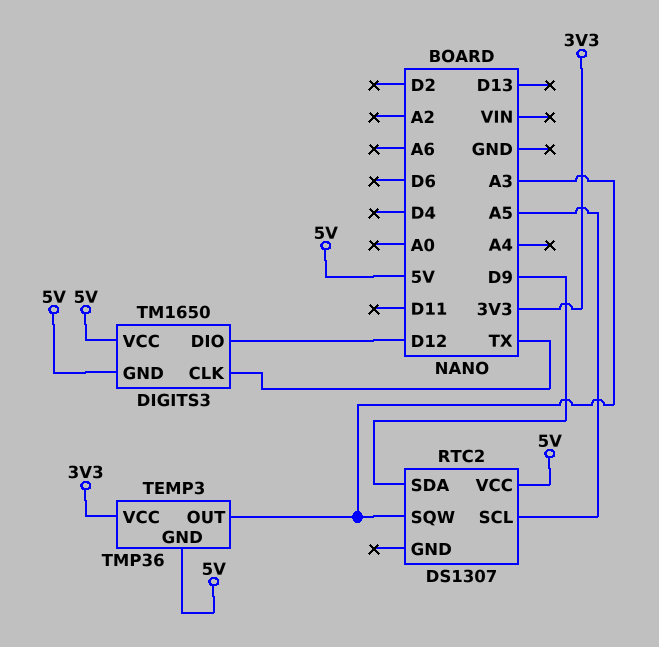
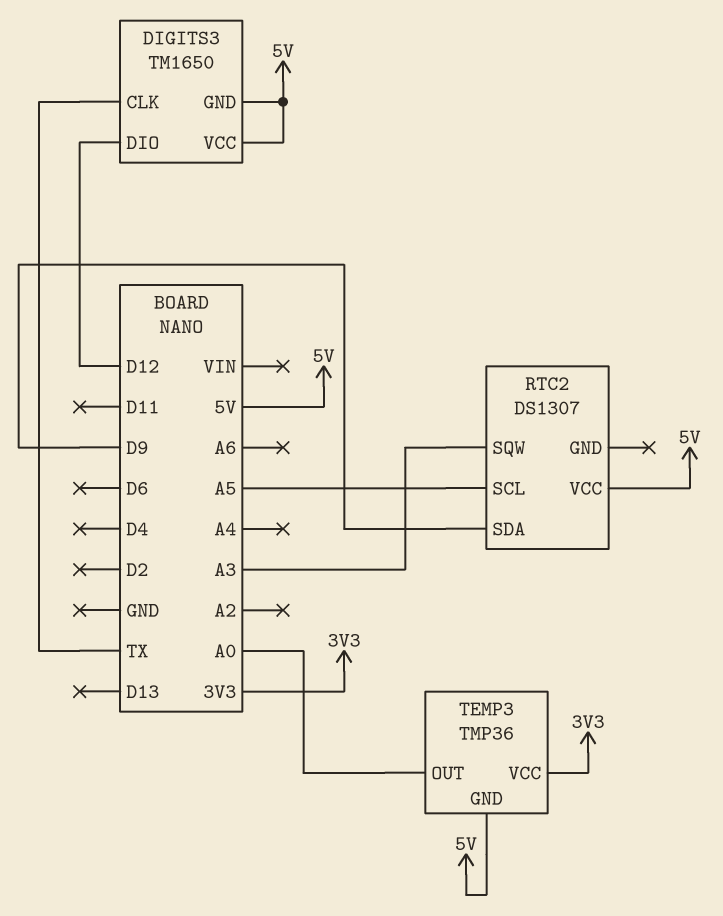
TEMP3 pin OUT: A3 -> A0

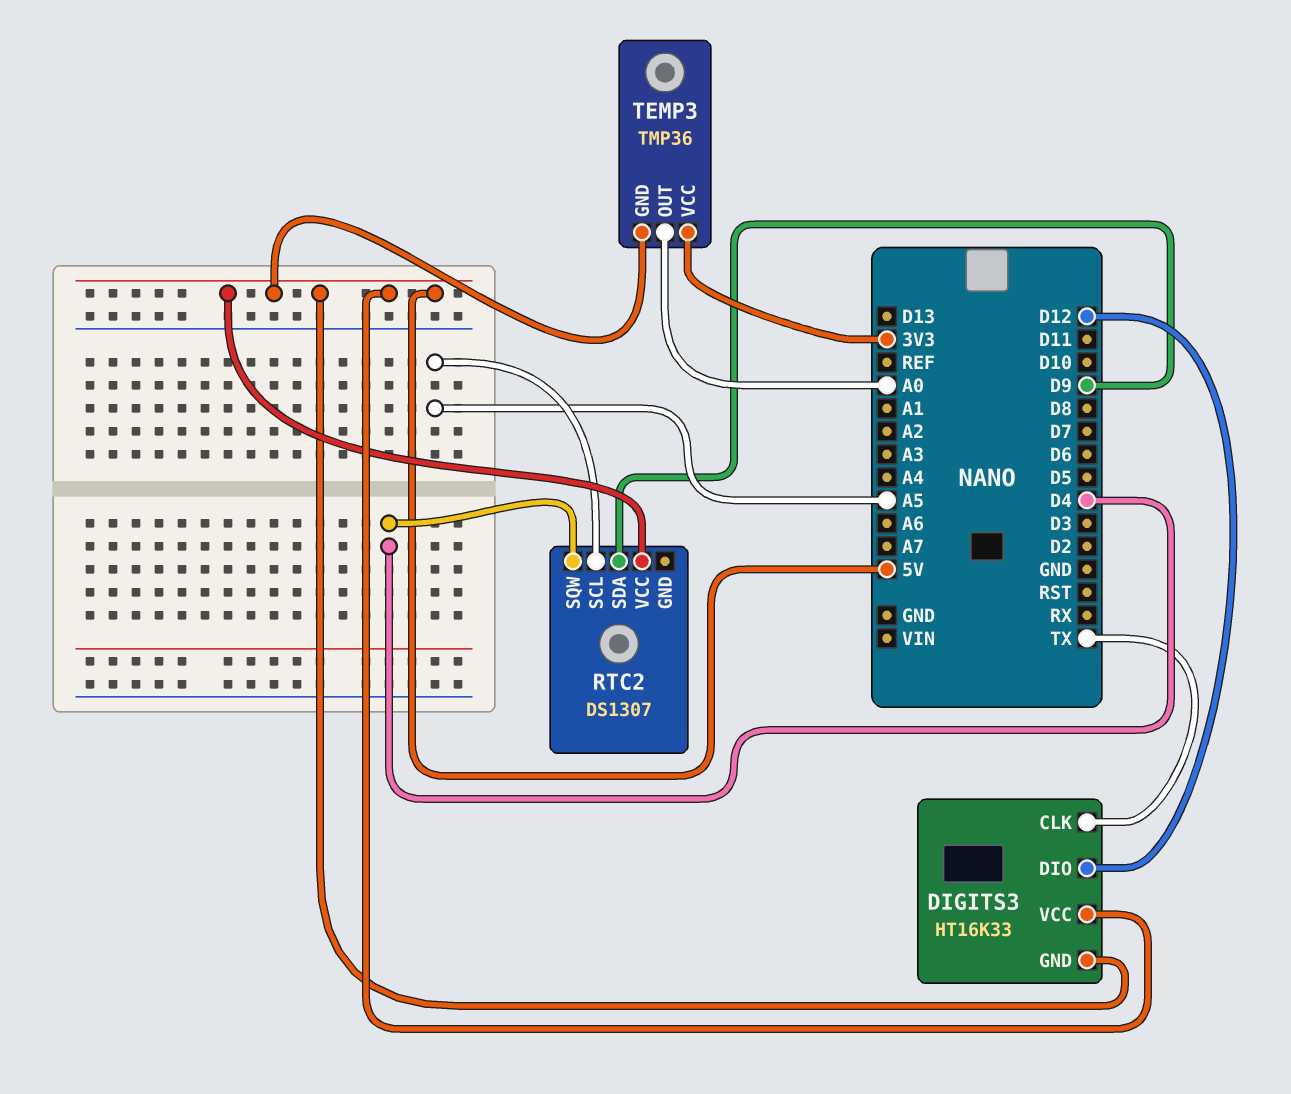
DIGITS3: TM1650 -> HT16K33
RTC2 pin SQW: A3 -> D4

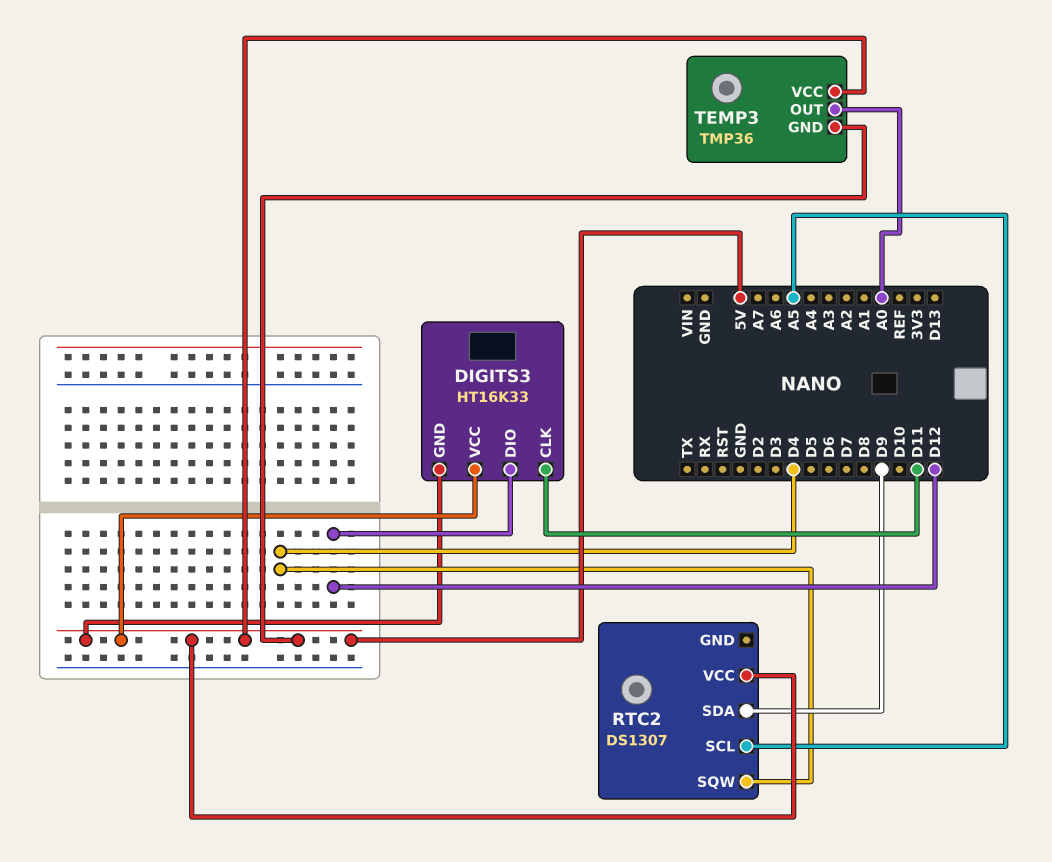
DIGITS3 pin CLK: TX -> D11
TEMP3 pin VCC: 3V3 -> 5V

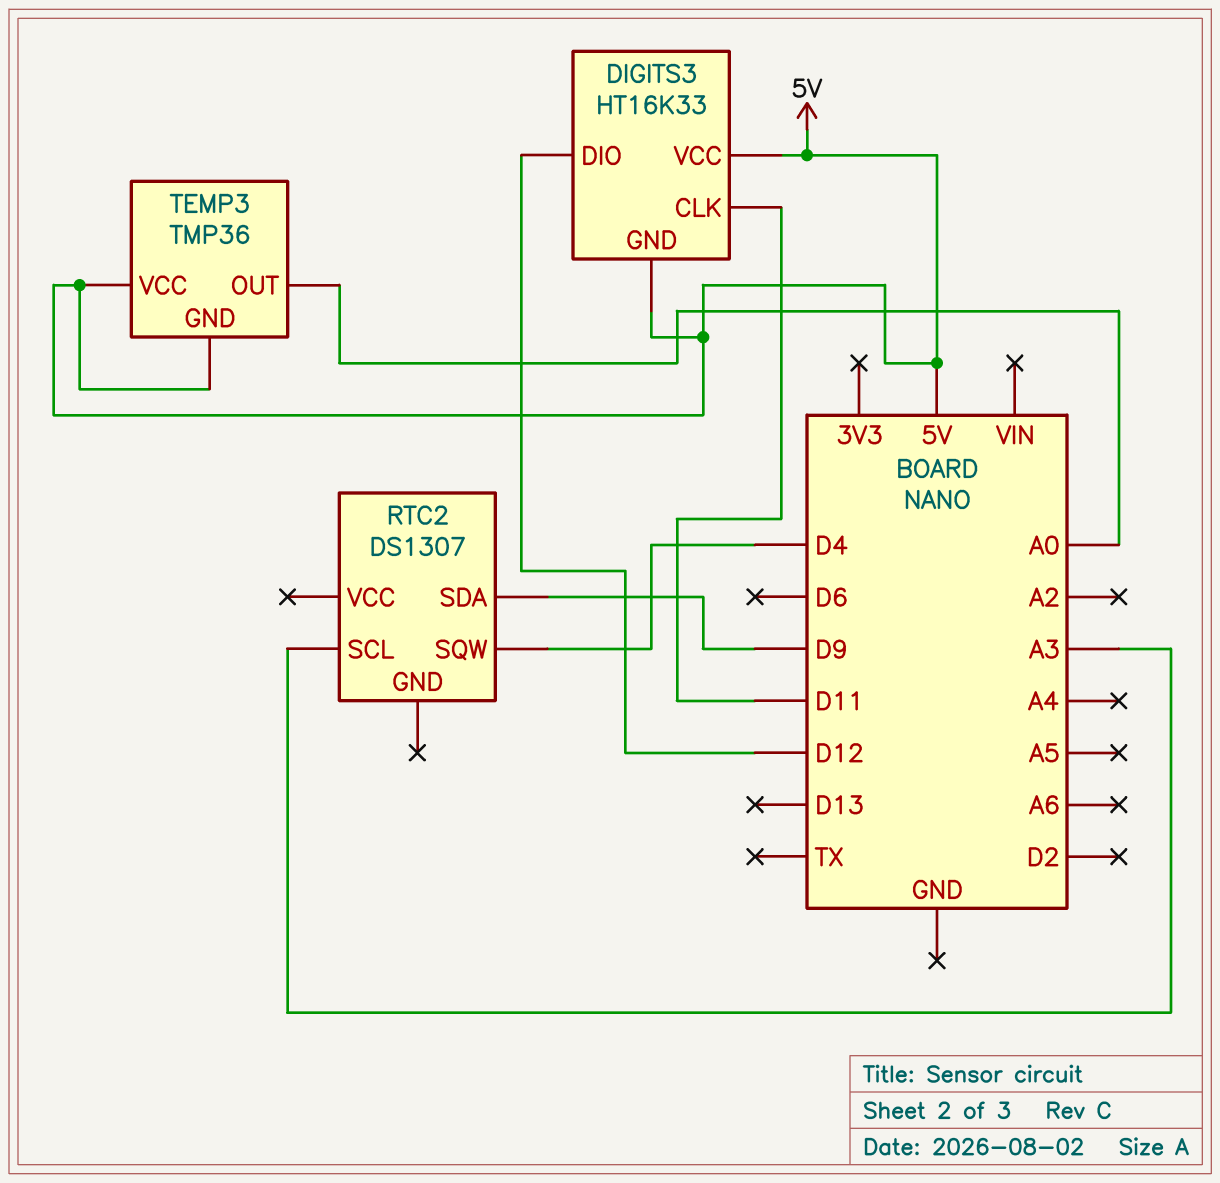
RTC2 pin SCL: A5 -> A3
RTC2 pin VCC: 5V -> none

